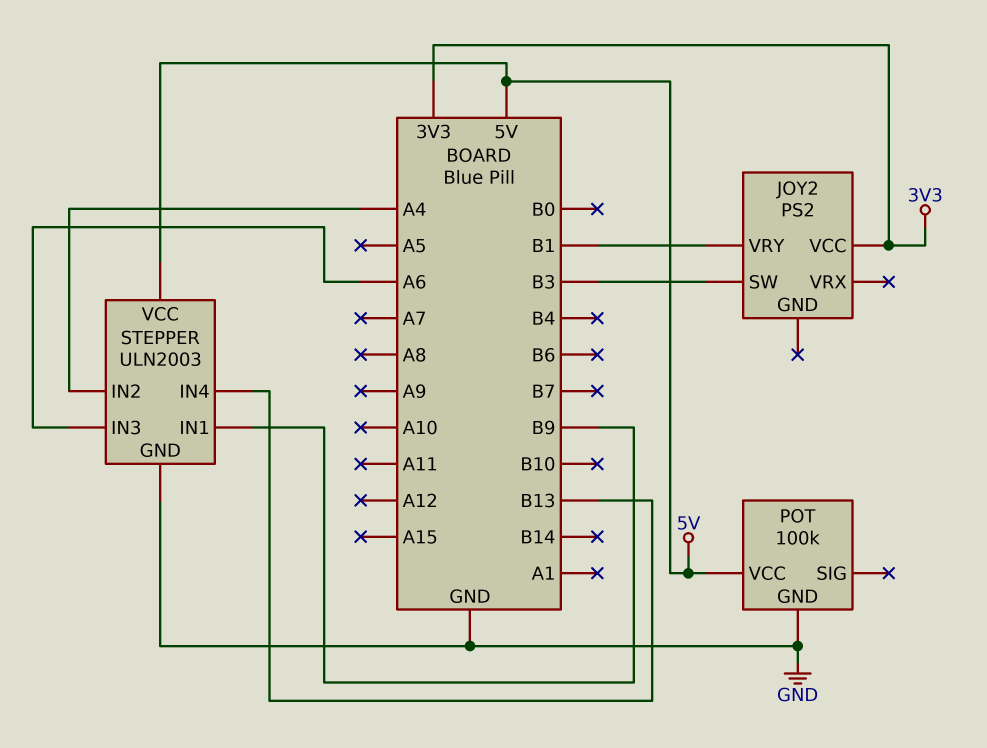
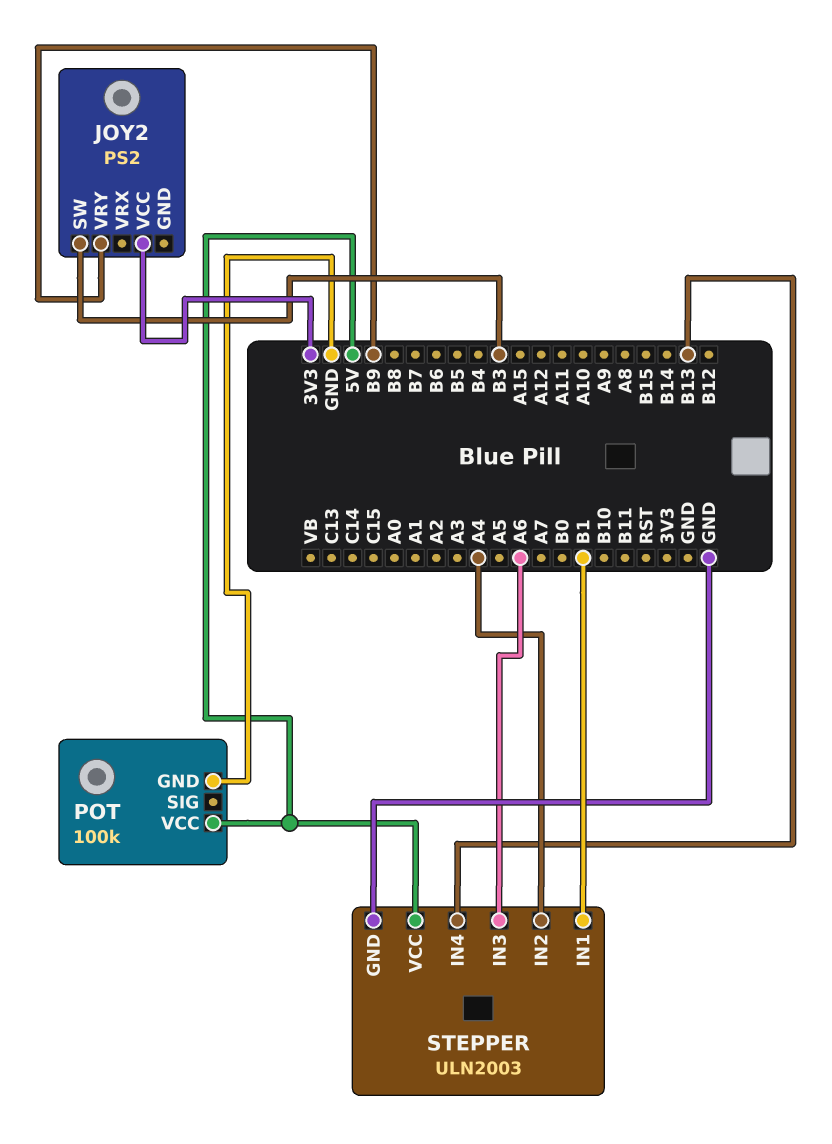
JOY2 pin VRY: B1 -> B9
STEPPER pin IN1: B9 -> B1

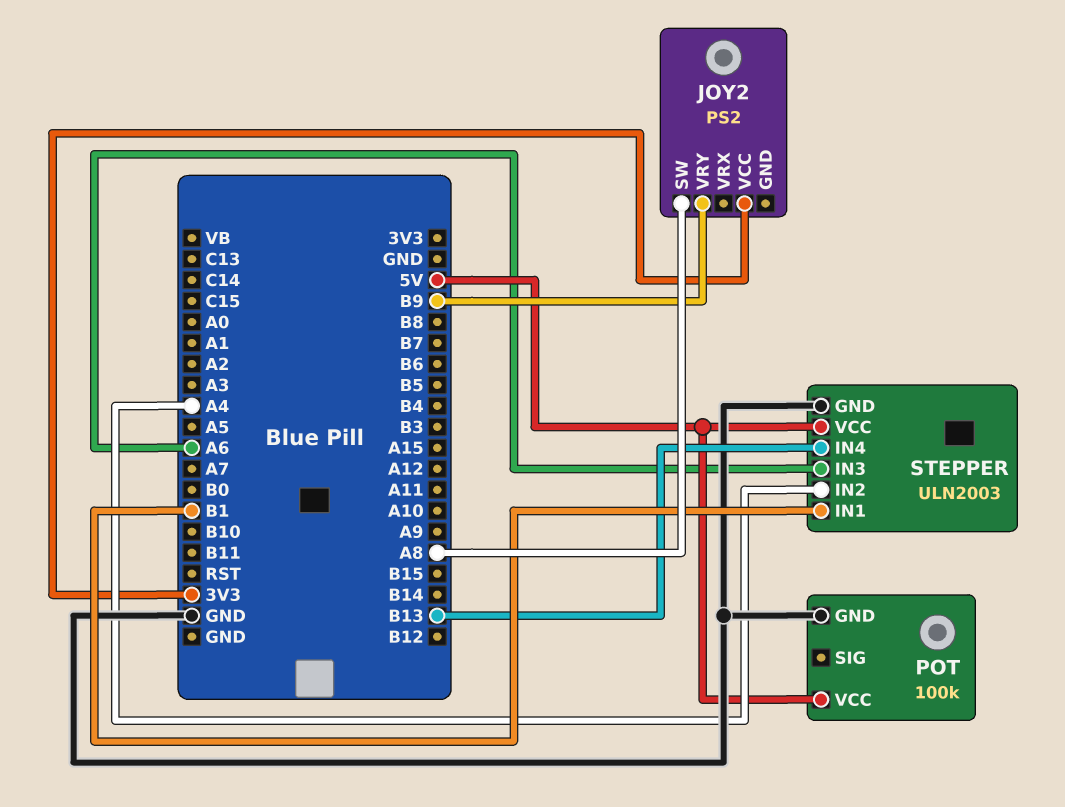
JOY2 pin SW: B3 -> A8

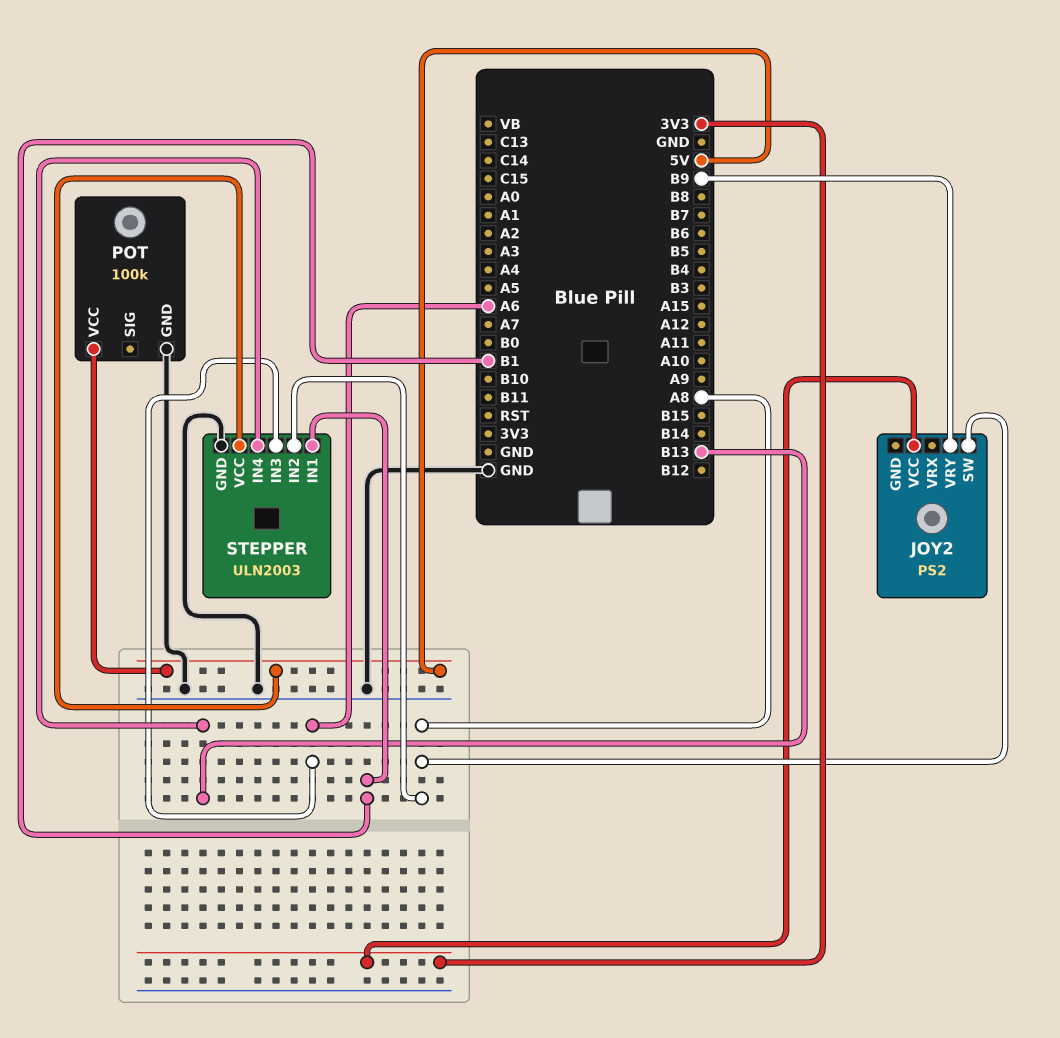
STEPPER pin IN2: A4 -> A8

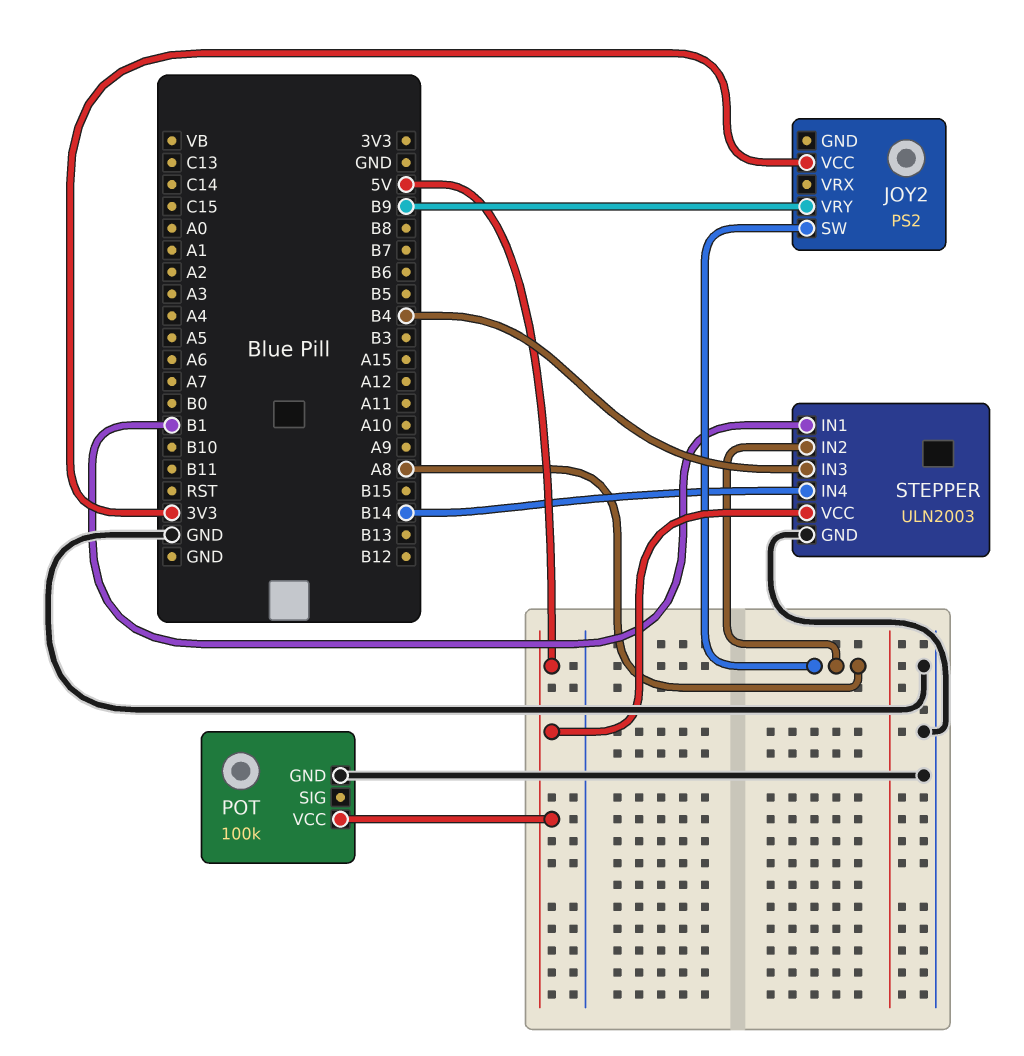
STEPPER pin IN3: A6 -> B4
STEPPER pin IN4: B13 -> B14

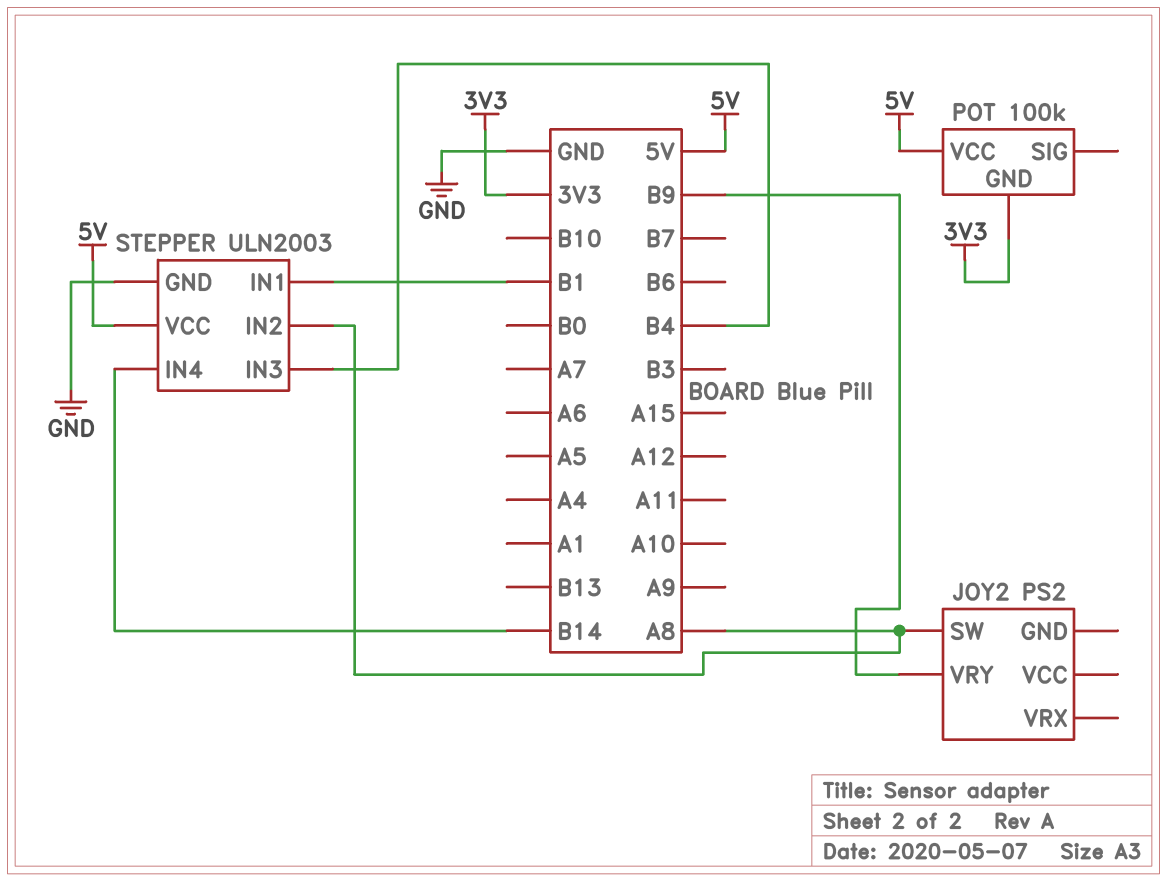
JOY2 pin VCC: 3V3 -> none
POT pin GND: GND -> 3V3

